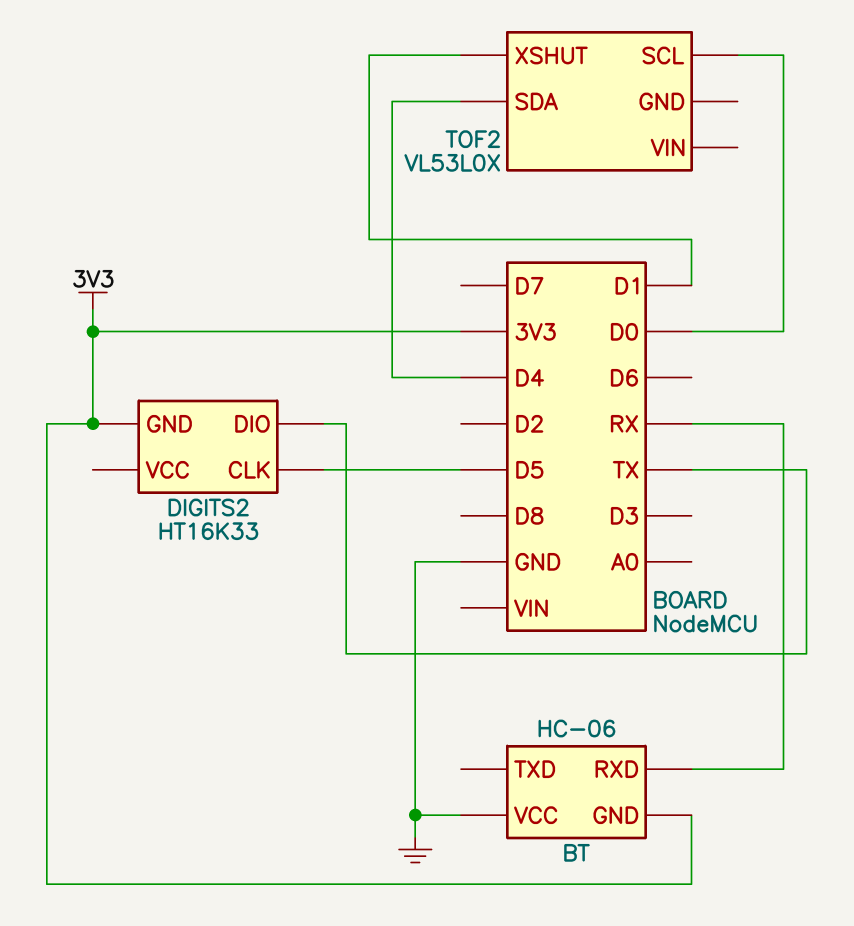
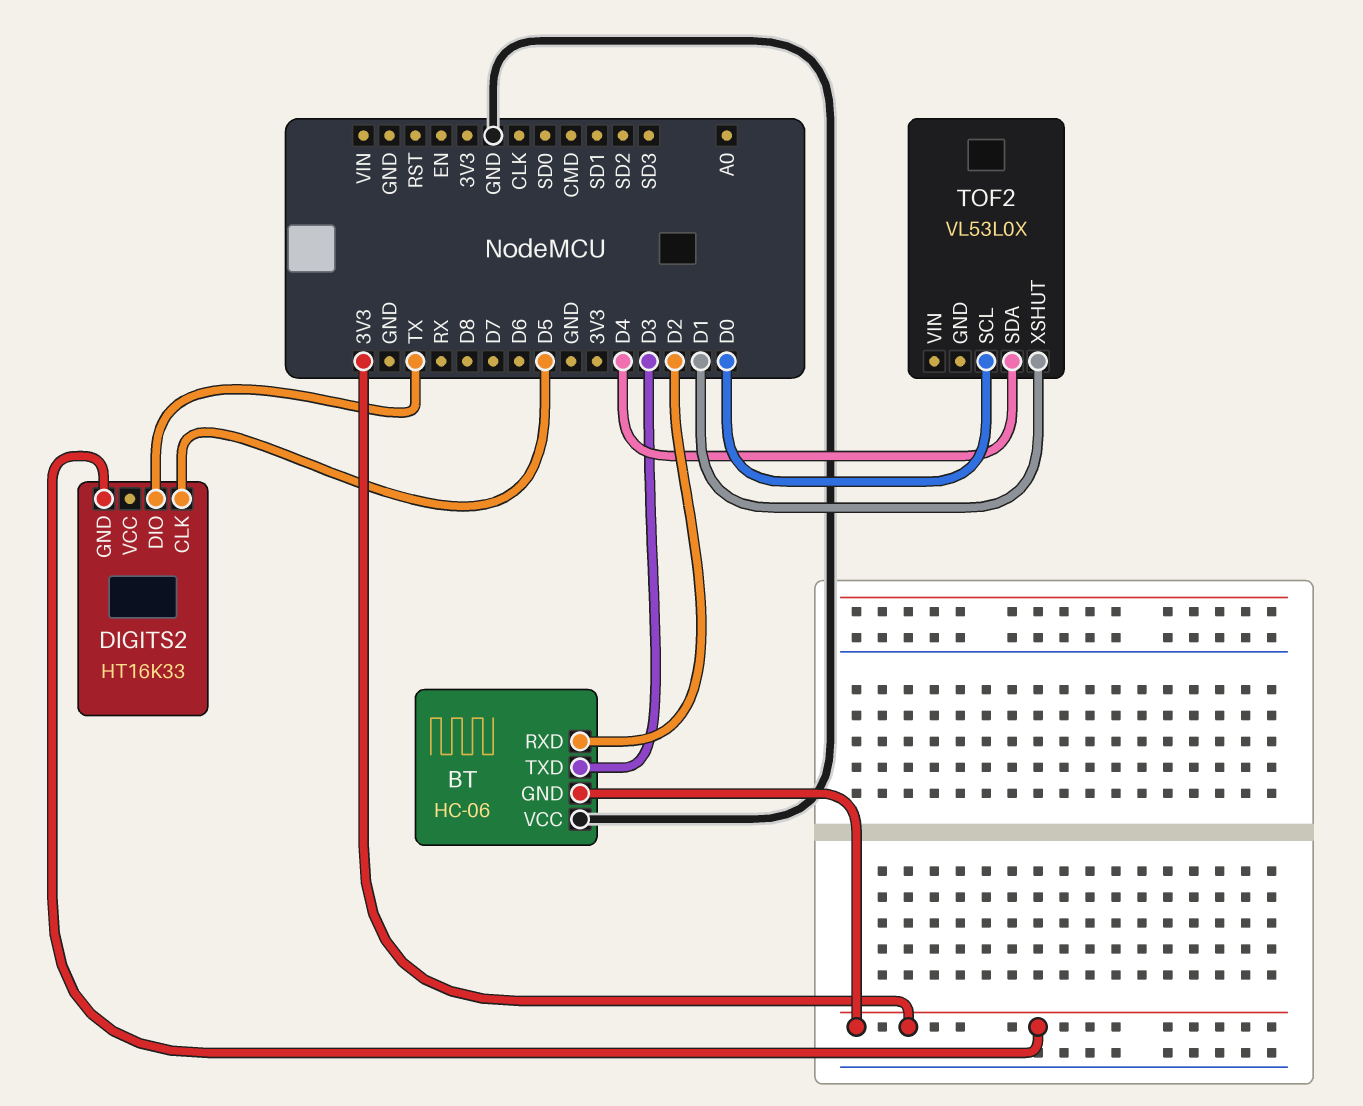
BT pin RXD: RX -> D2
BT pin TXD: none -> D3

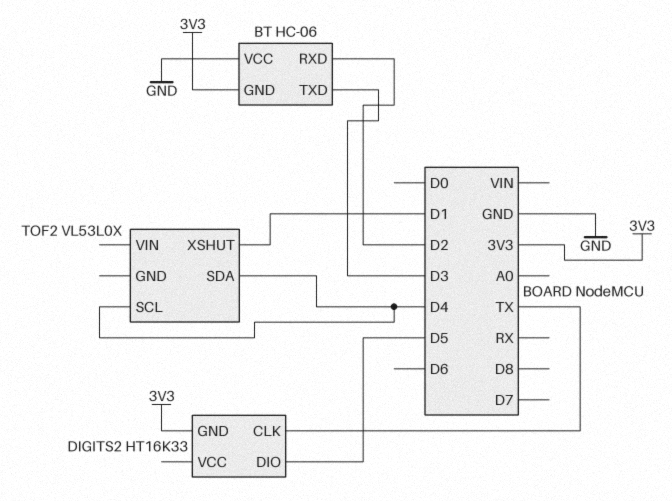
DIGITS2 pin CLK: D5 -> TX
DIGITS2 pin DIO: TX -> D5
TOF2 pin SCL: D0 -> D4

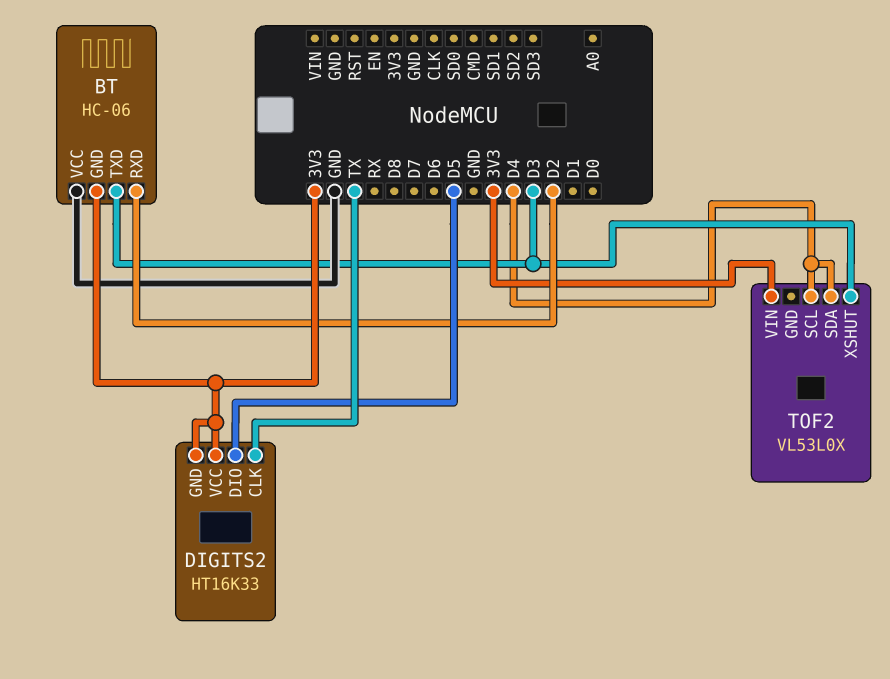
DIGITS2 pin VCC: none -> 3V3
TOF2 pin VIN: none -> 3V3
TOF2 pin XSHUT: D1 -> D3

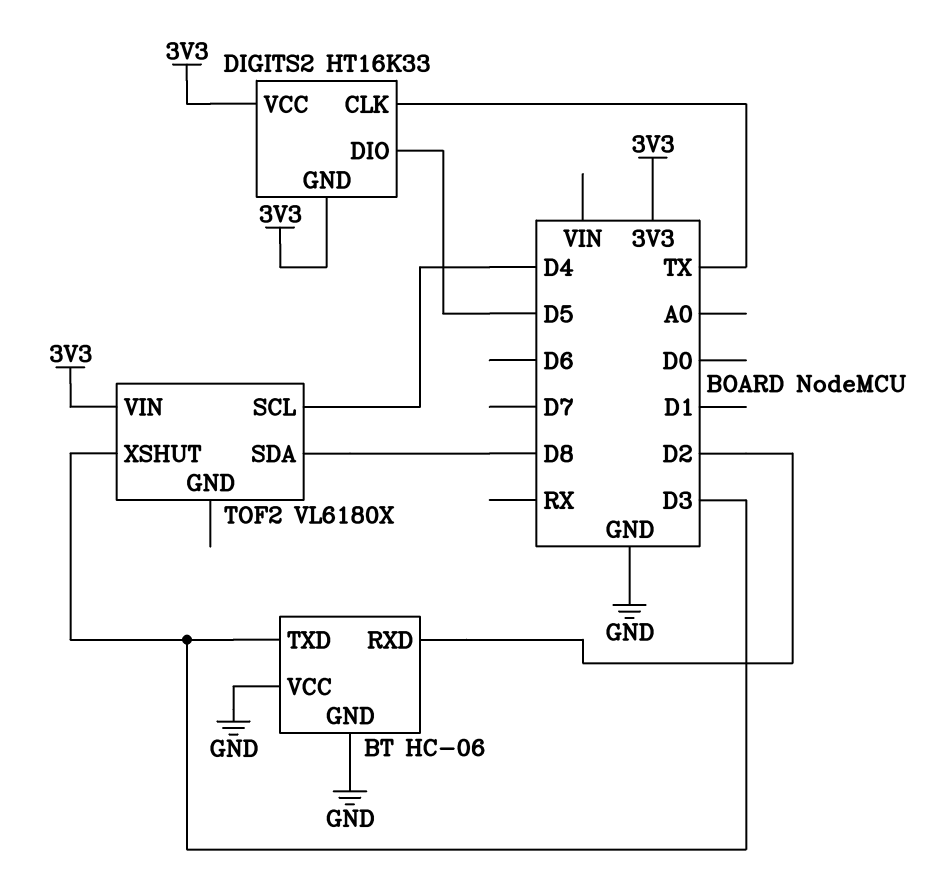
BT pin GND: 3V3 -> GND
TOF2: VL53L0X -> VL6180X
TOF2 pin SDA: D4 -> D8

